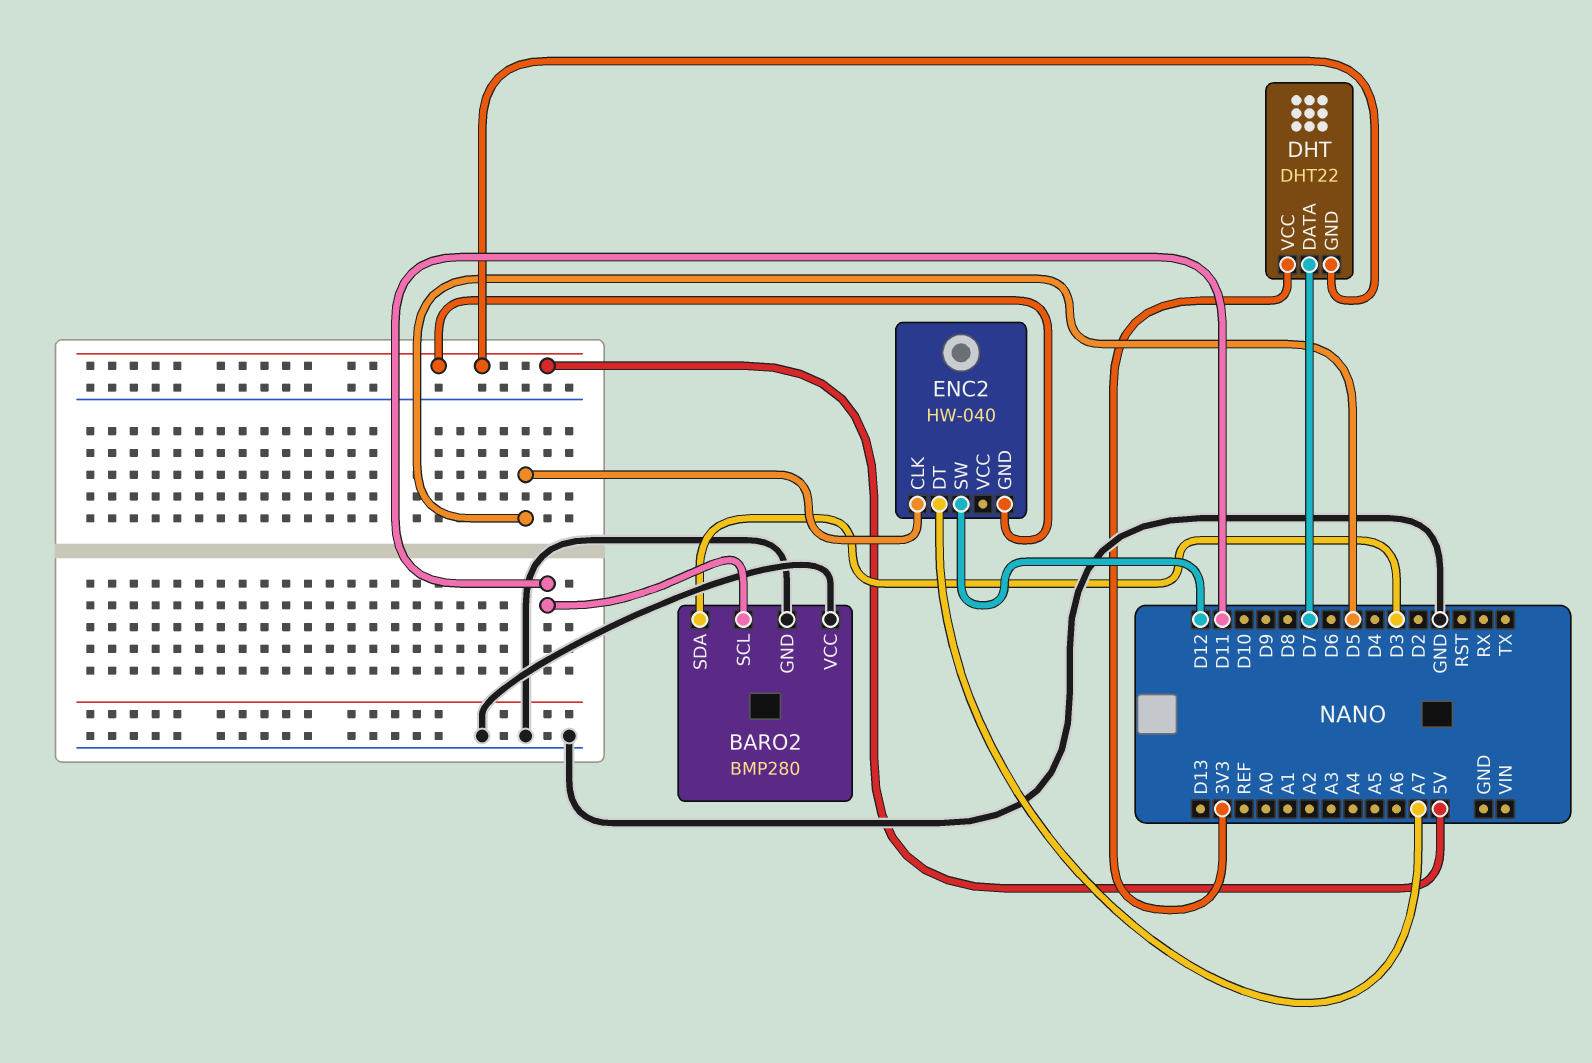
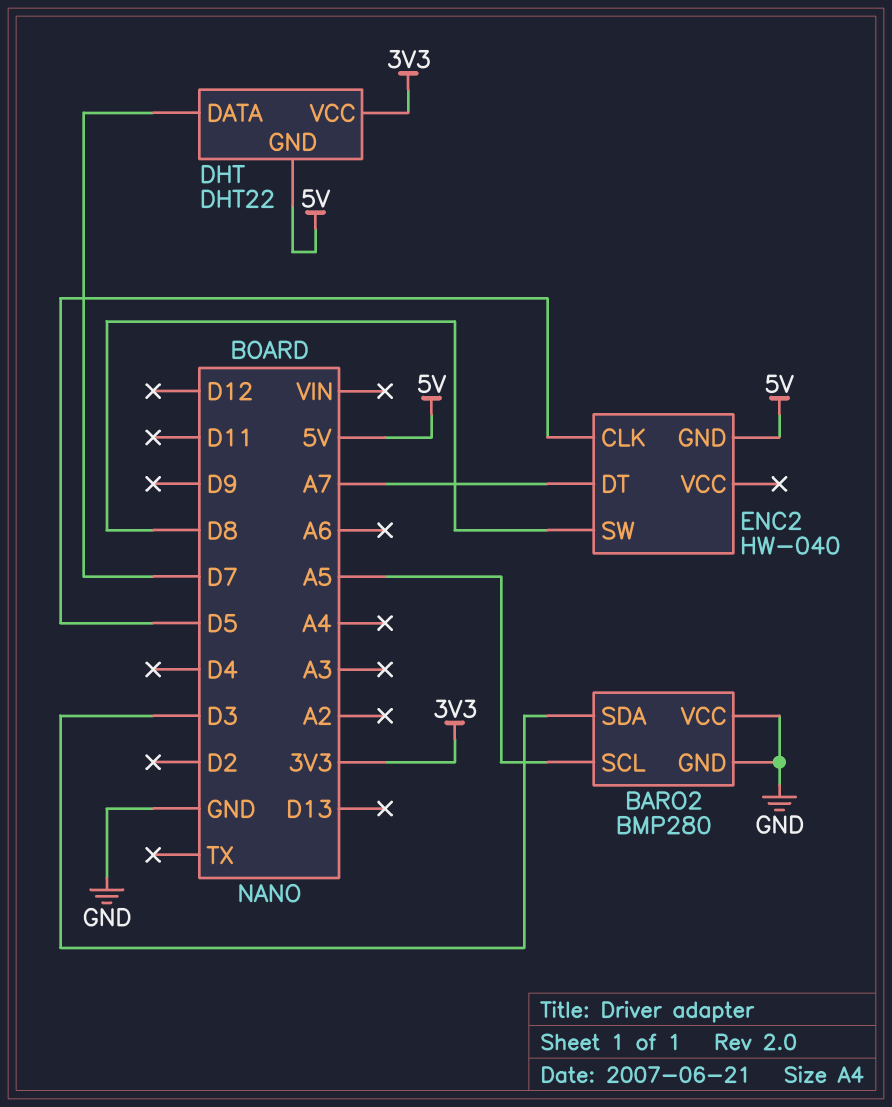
BARO2 pin SCL: D11 -> A5
ENC2 pin SW: D12 -> D8

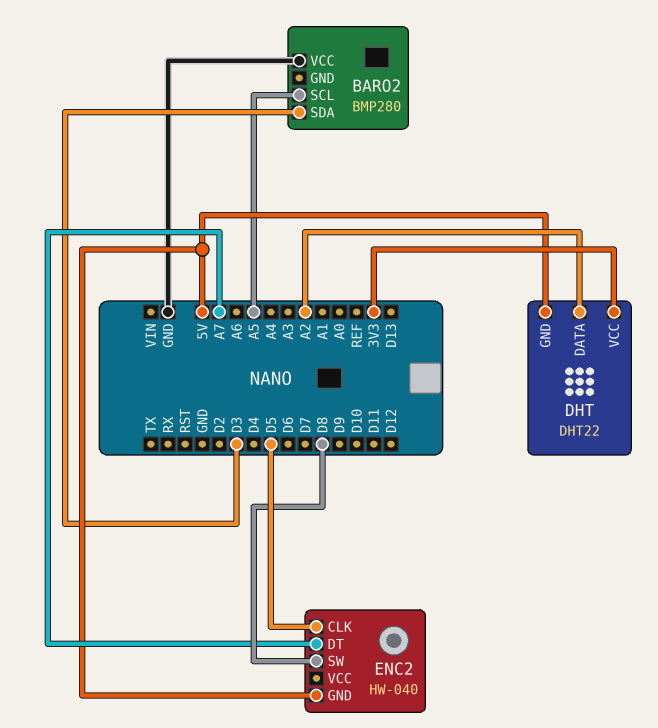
BARO2 pin GND: GND -> none
DHT pin DATA: D7 -> A2

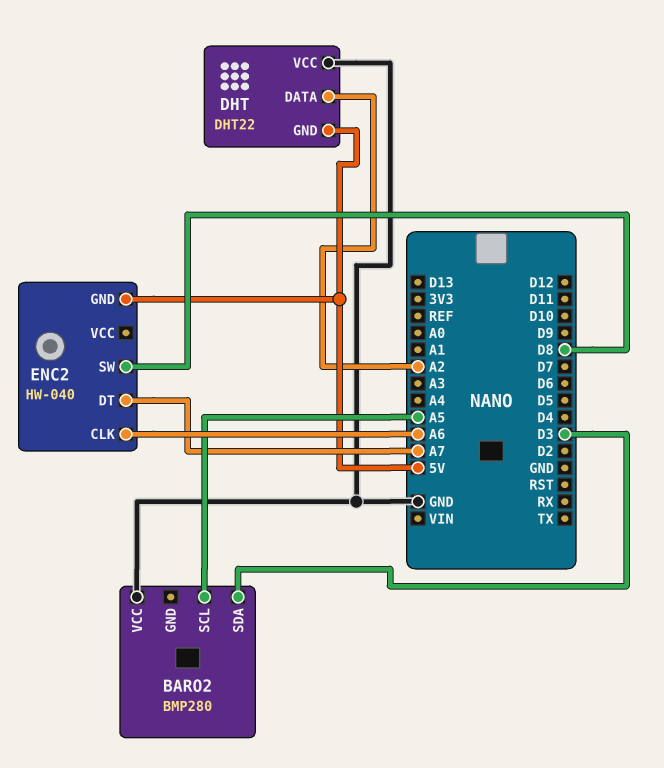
DHT pin VCC: 3V3 -> GND
ENC2 pin CLK: D5 -> A6

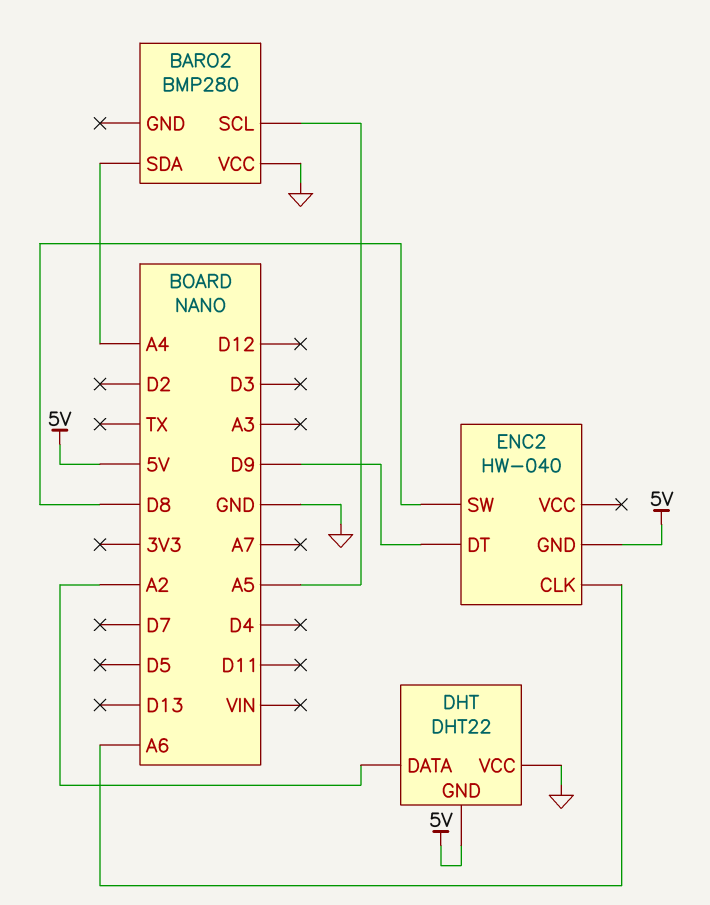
BARO2 pin SDA: D3 -> A4
ENC2 pin DT: A7 -> D9

